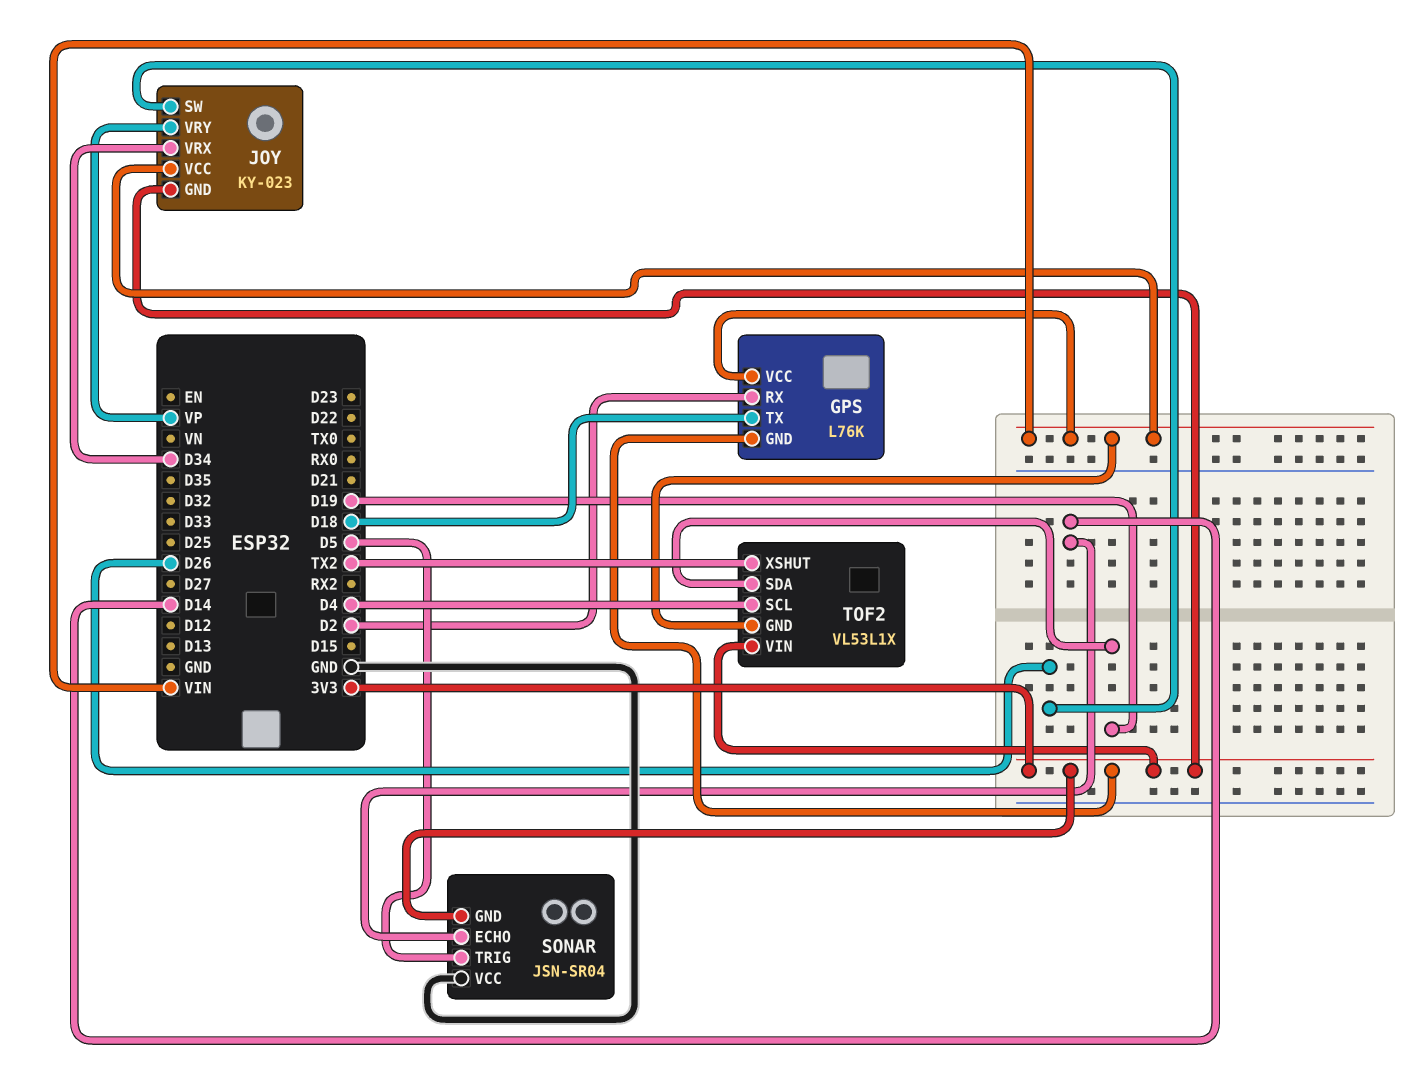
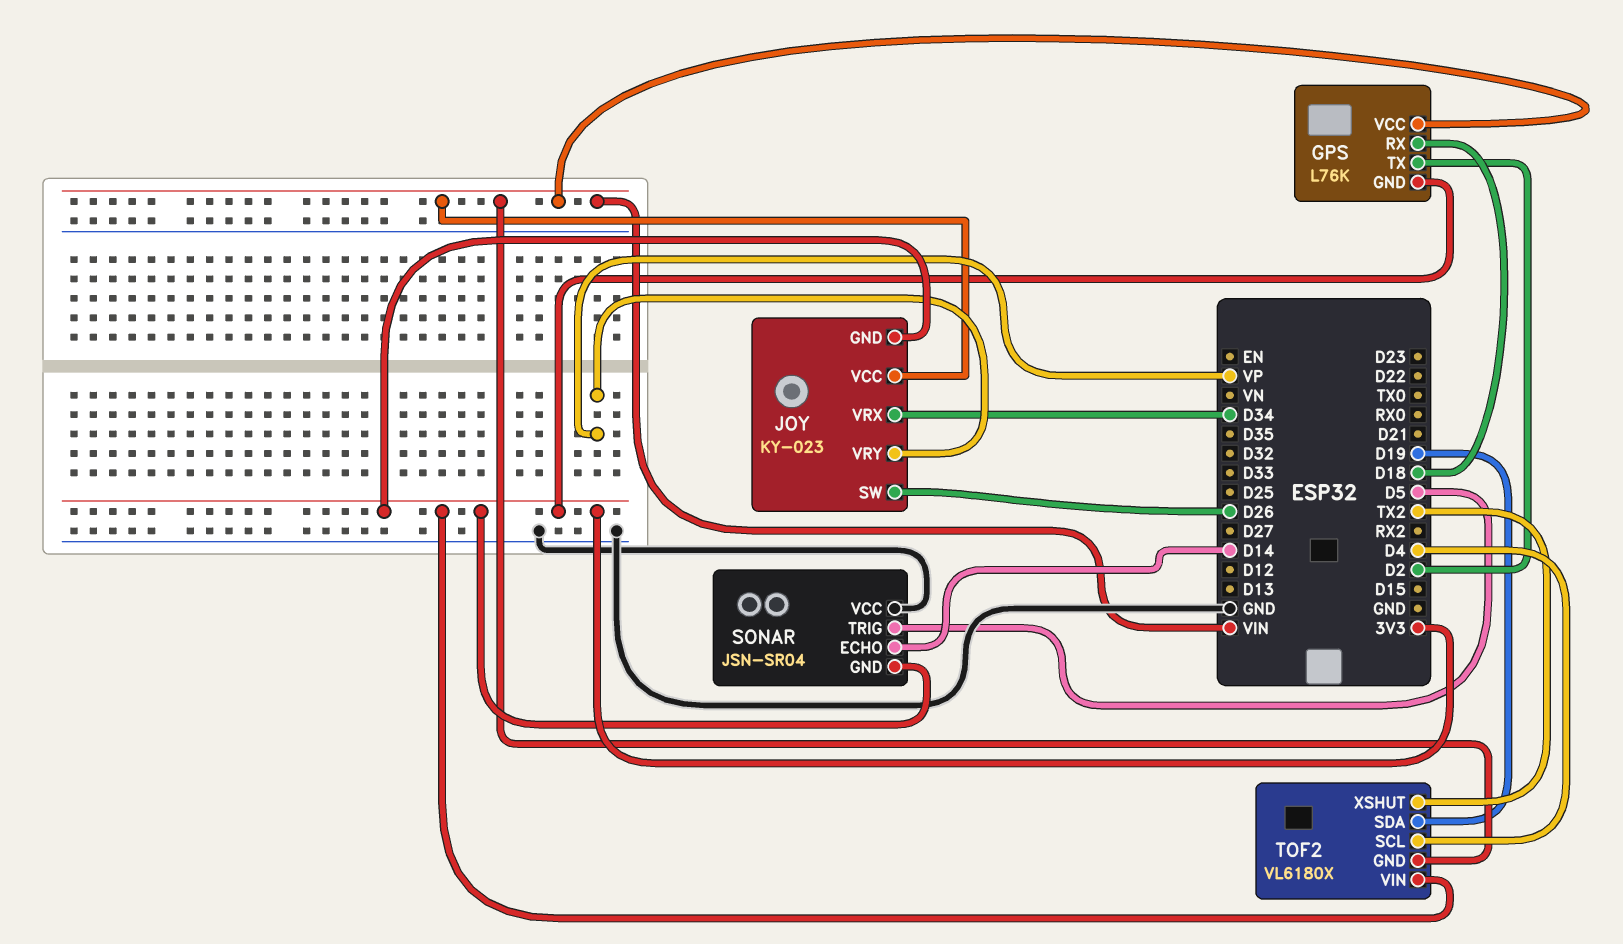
GPS pin RX: D2 -> D18
GPS pin TX: D18 -> D2
TOF2: VL53L1X -> VL6180X

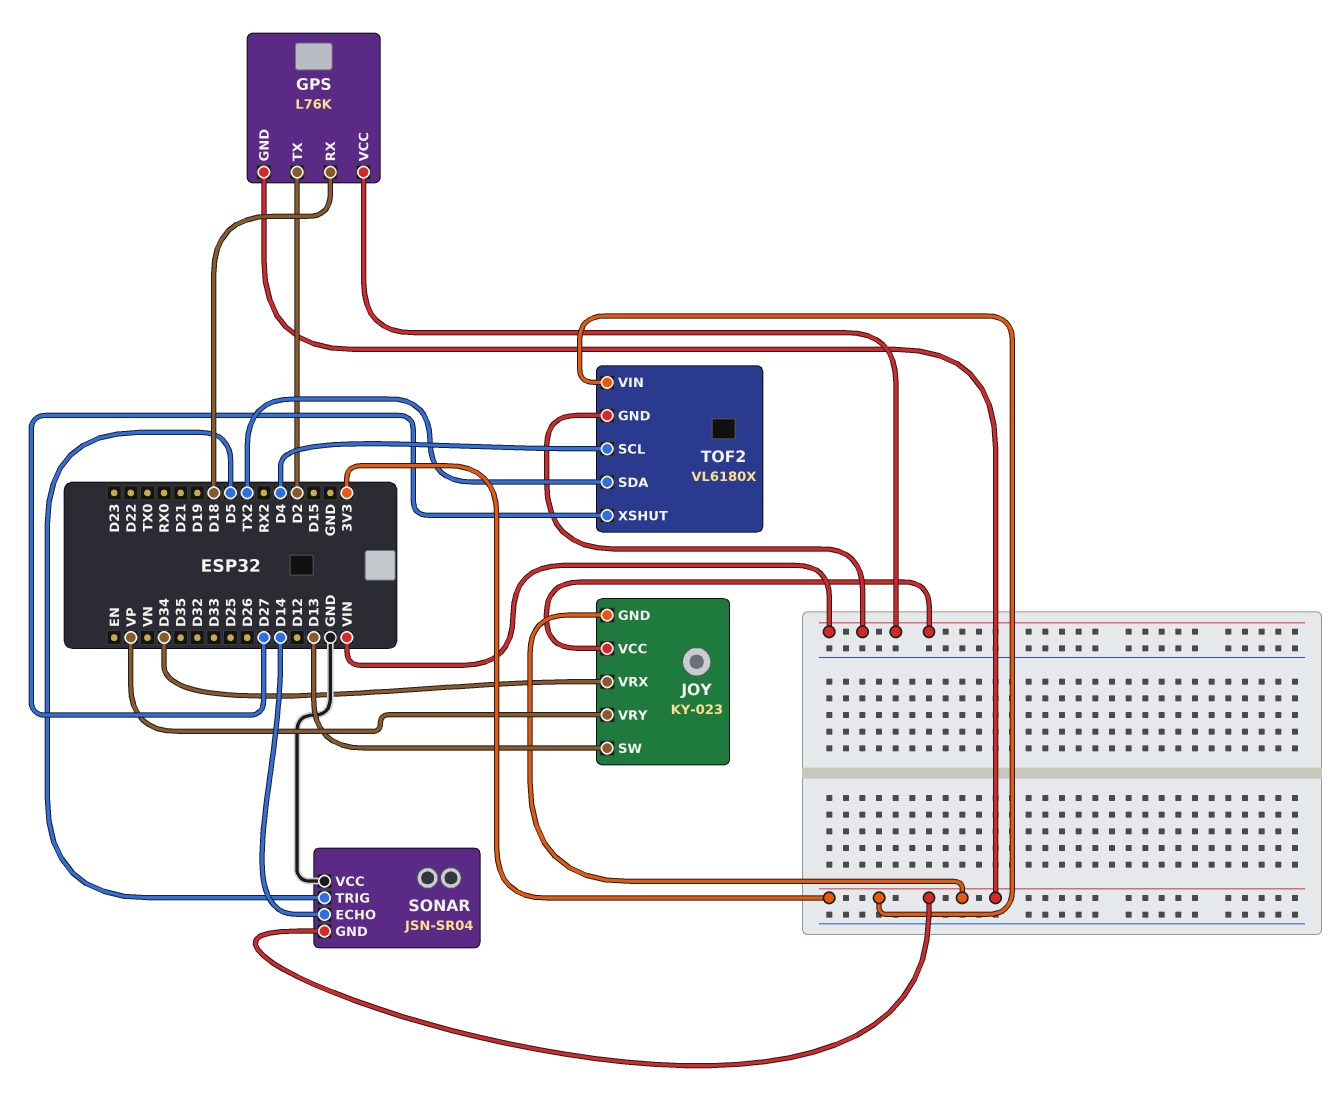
JOY pin SW: D26 -> D13
TOF2 pin SDA: D19 -> TX2
TOF2 pin XSHUT: TX2 -> D27

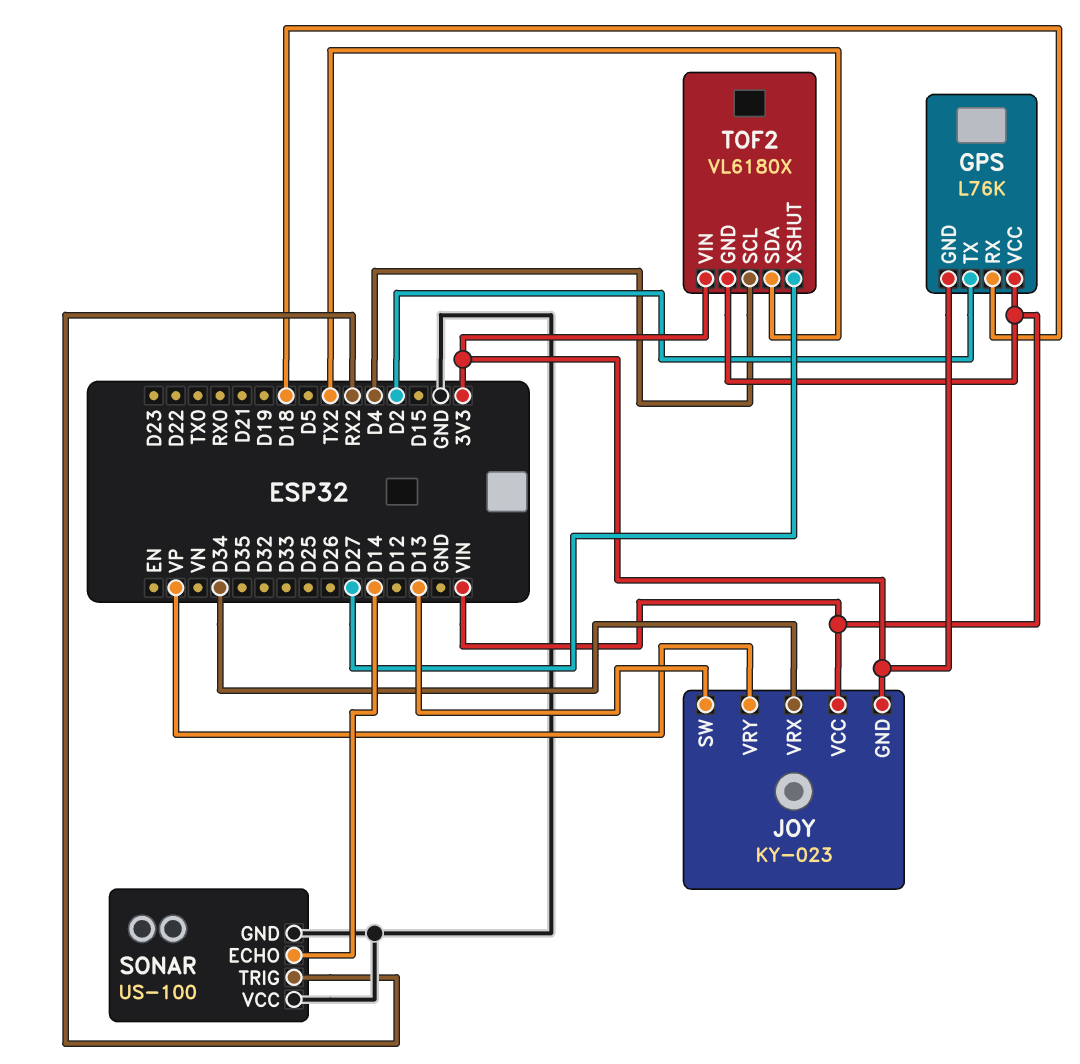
SONAR: JSN-SR04 -> US-100
SONAR pin GND: 3V3 -> GND
SONAR pin TRIG: D5 -> RX2

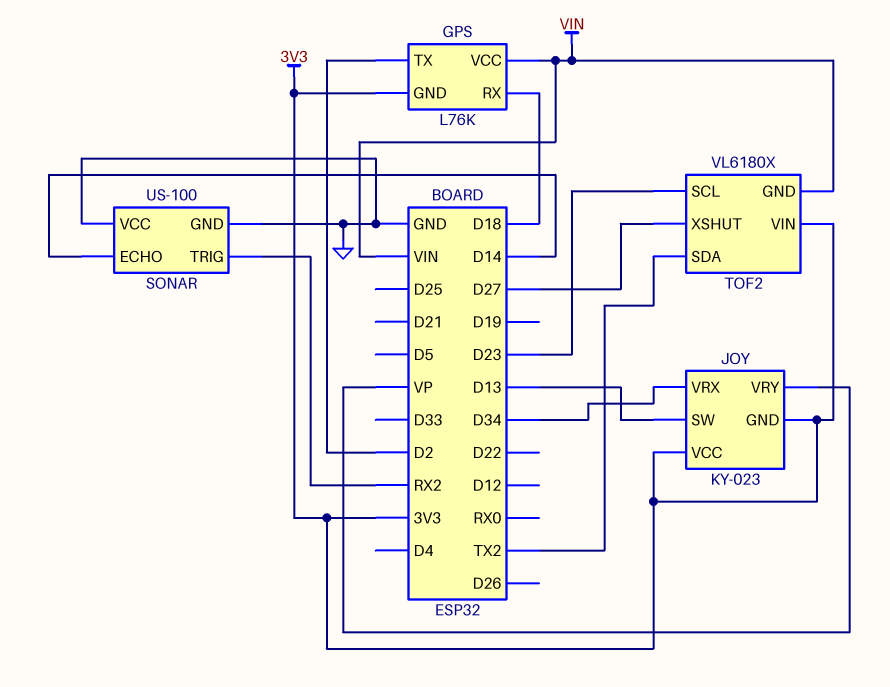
JOY pin VCC: VIN -> 3V3
TOF2 pin SCL: D4 -> D23

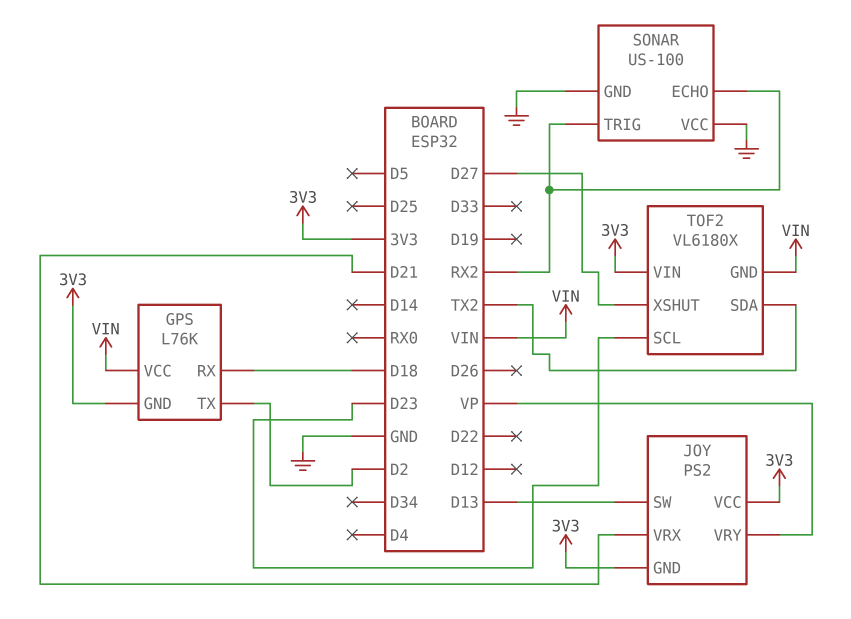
JOY: KY-023 -> PS2
JOY pin VRX: D34 -> D21
SONAR pin ECHO: D14 -> RX2

